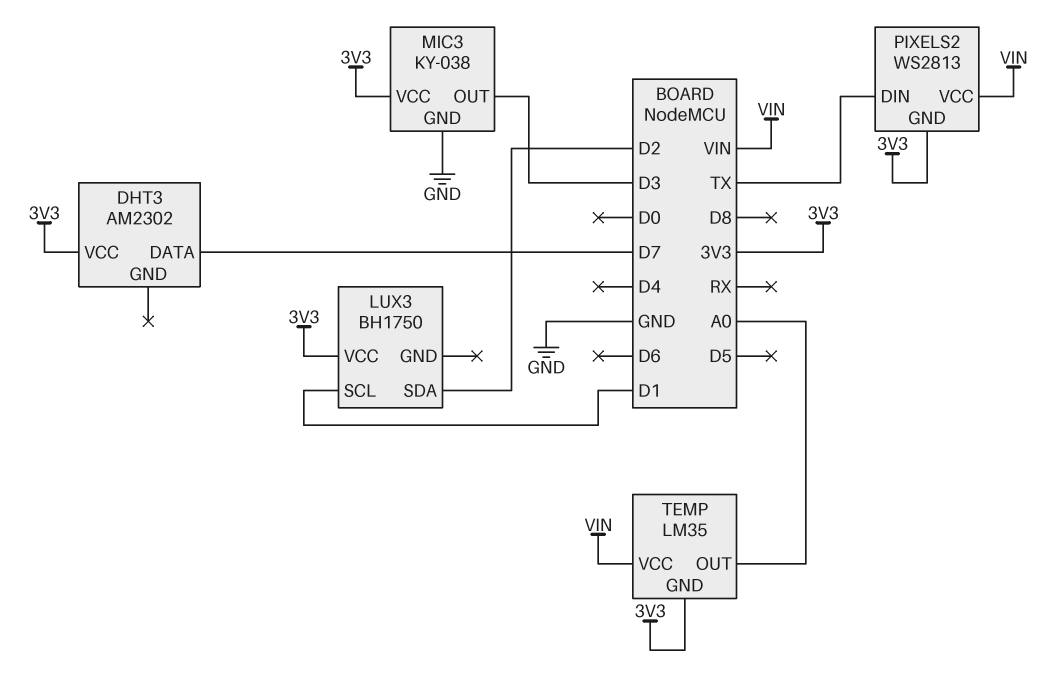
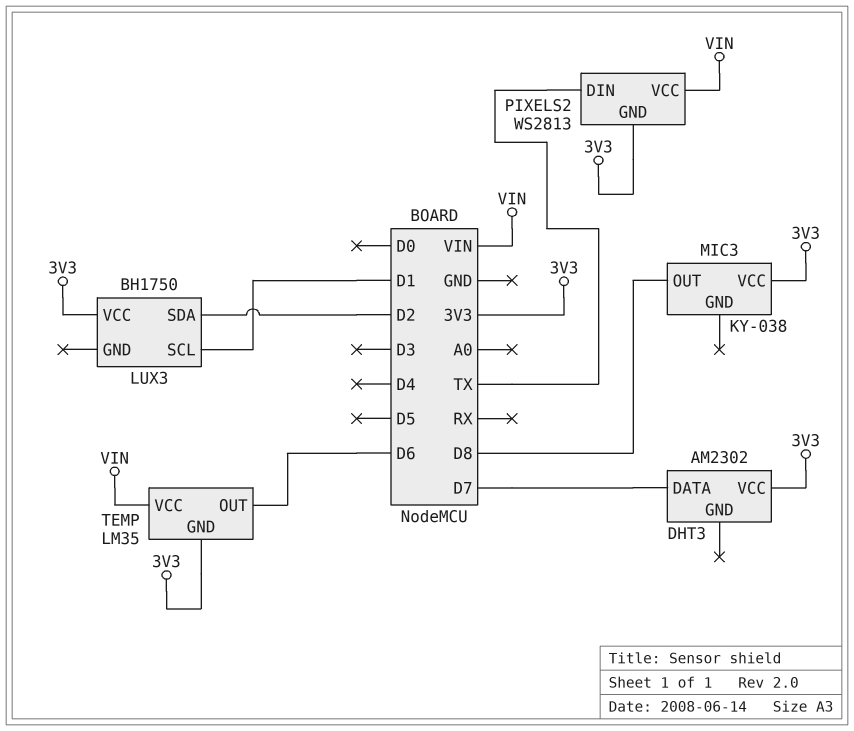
MIC3 pin GND: GND -> none
MIC3 pin OUT: D3 -> D8
TEMP pin OUT: A0 -> D6

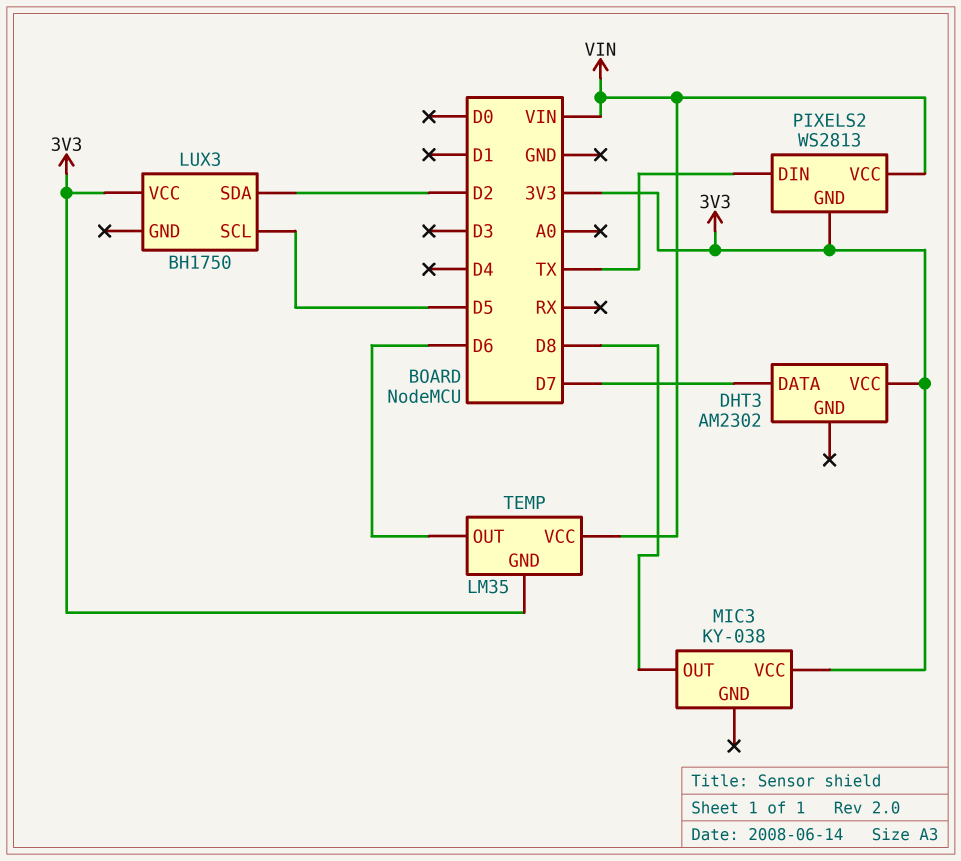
LUX3 pin SCL: D1 -> D5

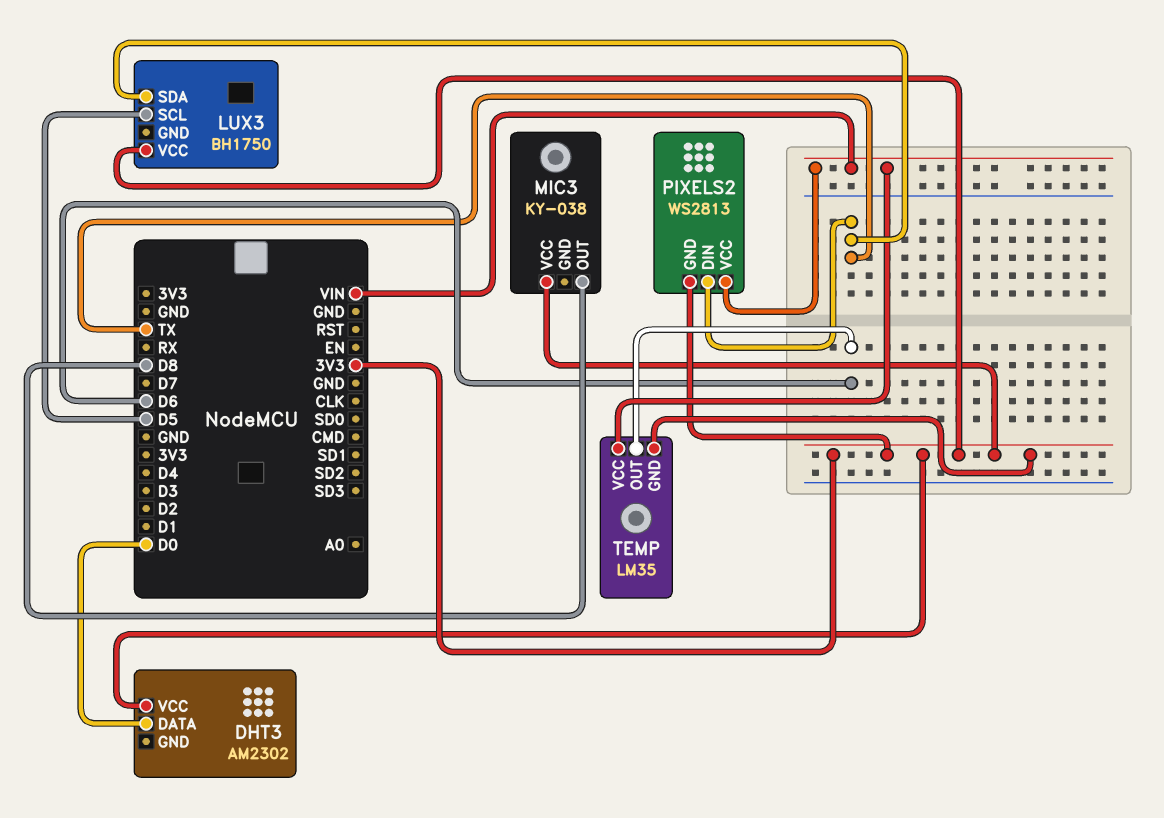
DHT3 pin DATA: D7 -> D0
LUX3 pin SDA: D2 -> TX

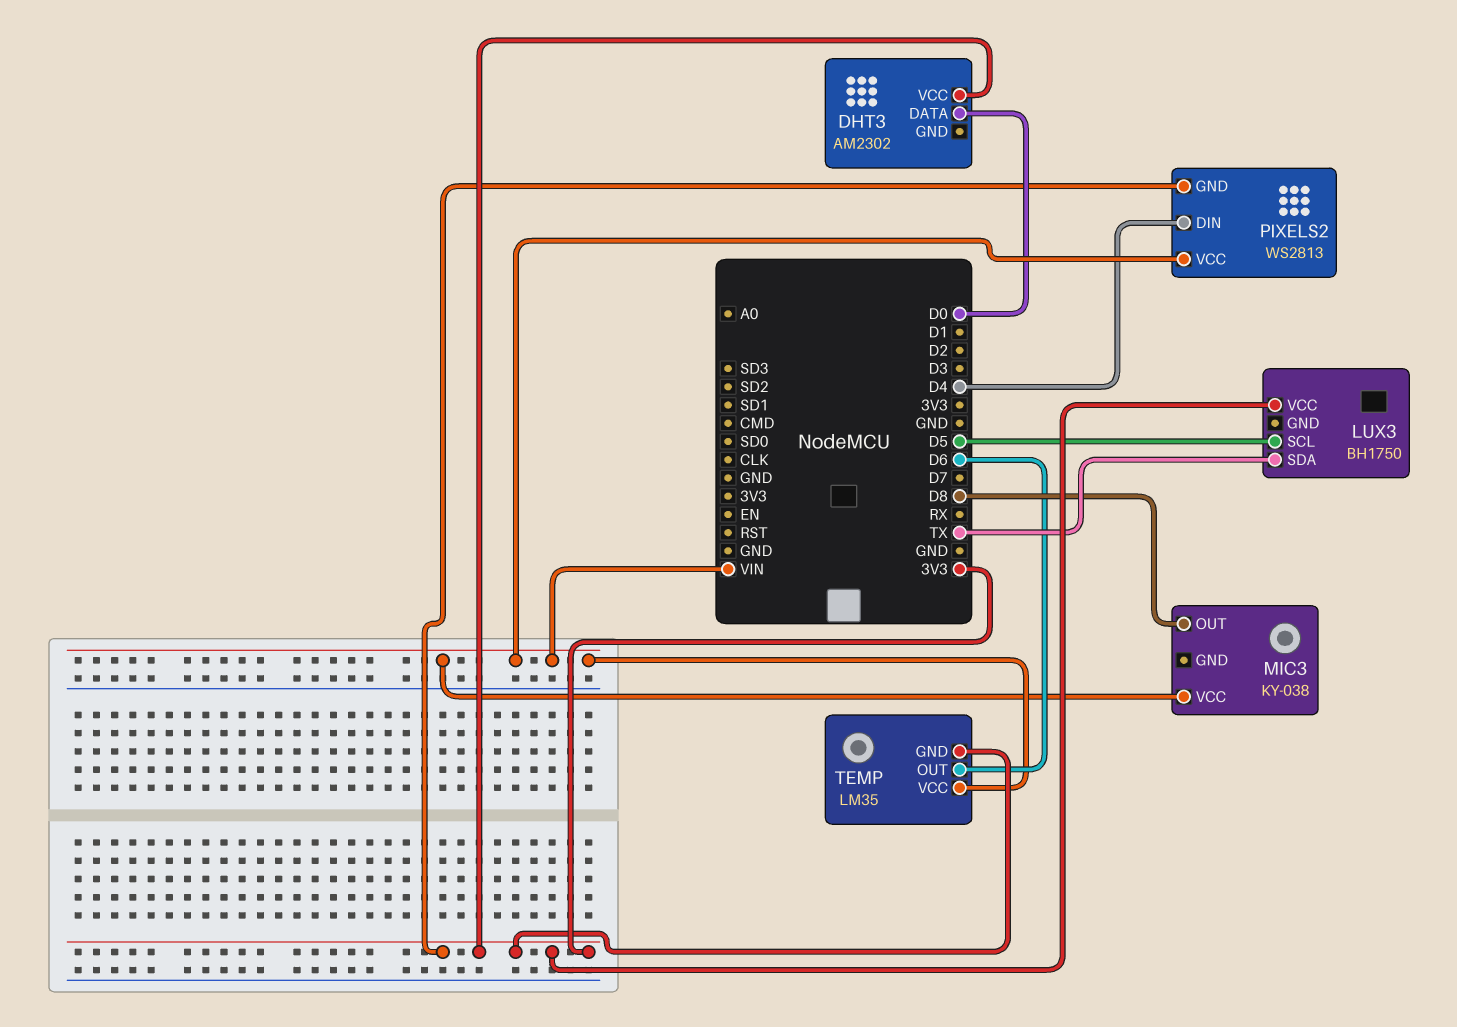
MIC3 pin VCC: 3V3 -> VIN
PIXELS2 pin DIN: TX -> D4

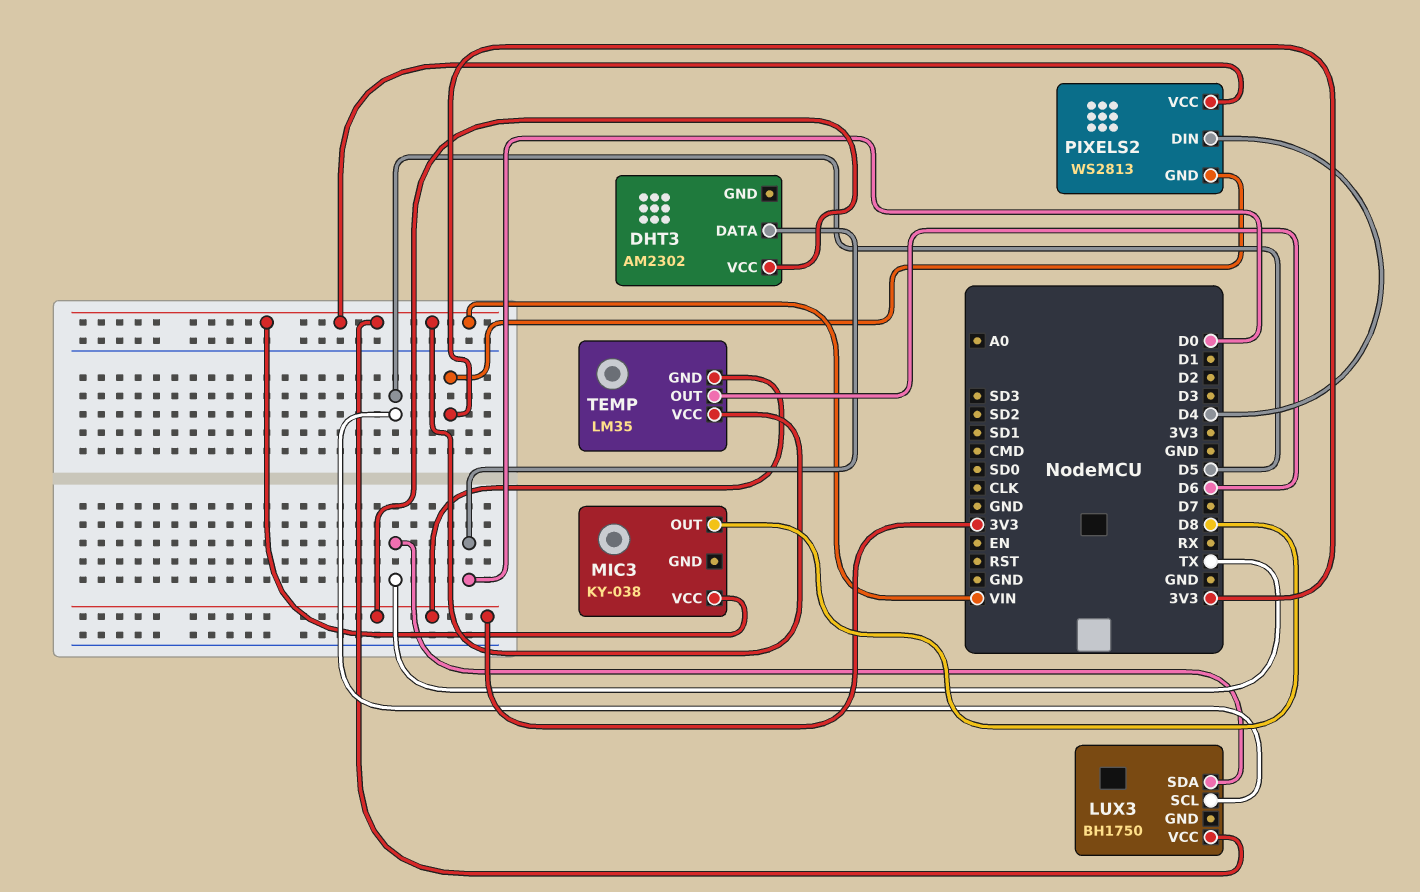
LUX3 pin VCC: 3V3 -> VIN

